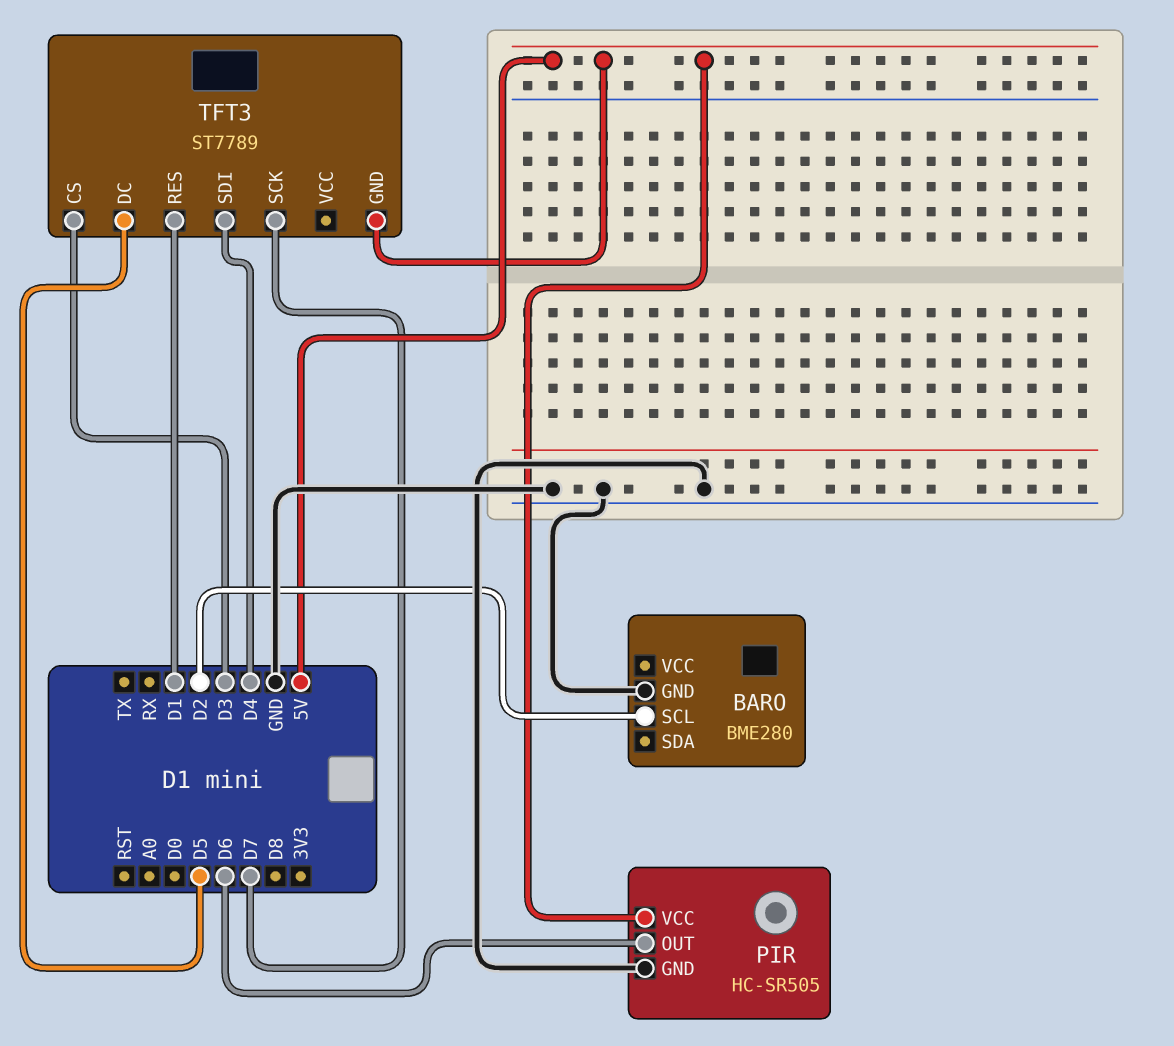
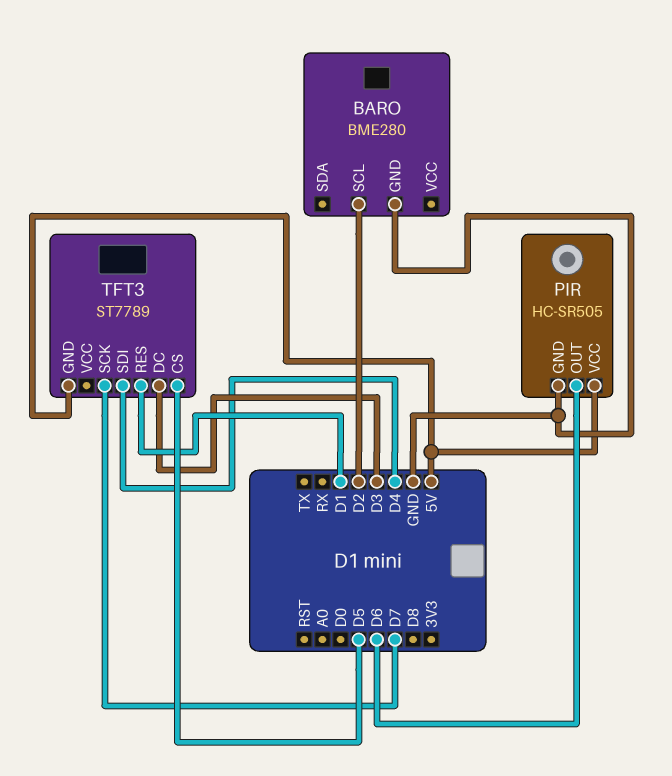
TFT3 pin CS: D3 -> D5
TFT3 pin DC: D5 -> D3

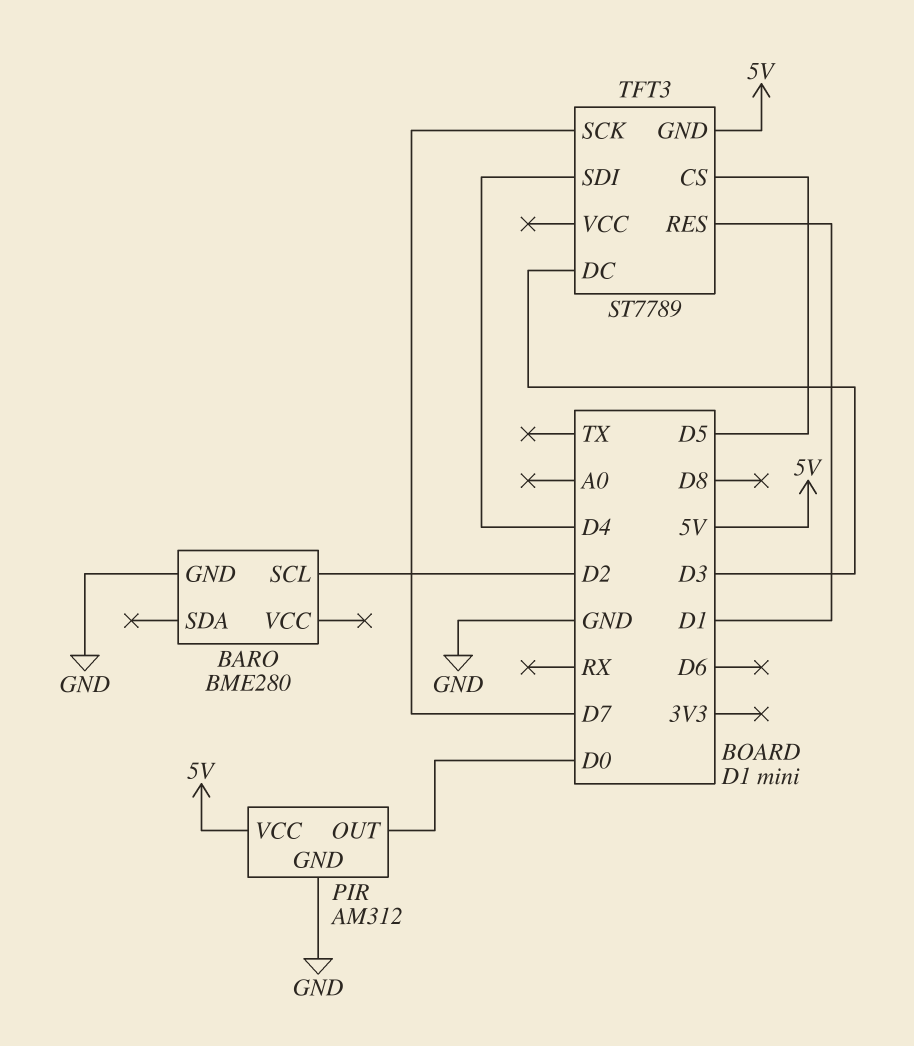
PIR: HC-SR505 -> AM312
PIR pin OUT: D6 -> D0

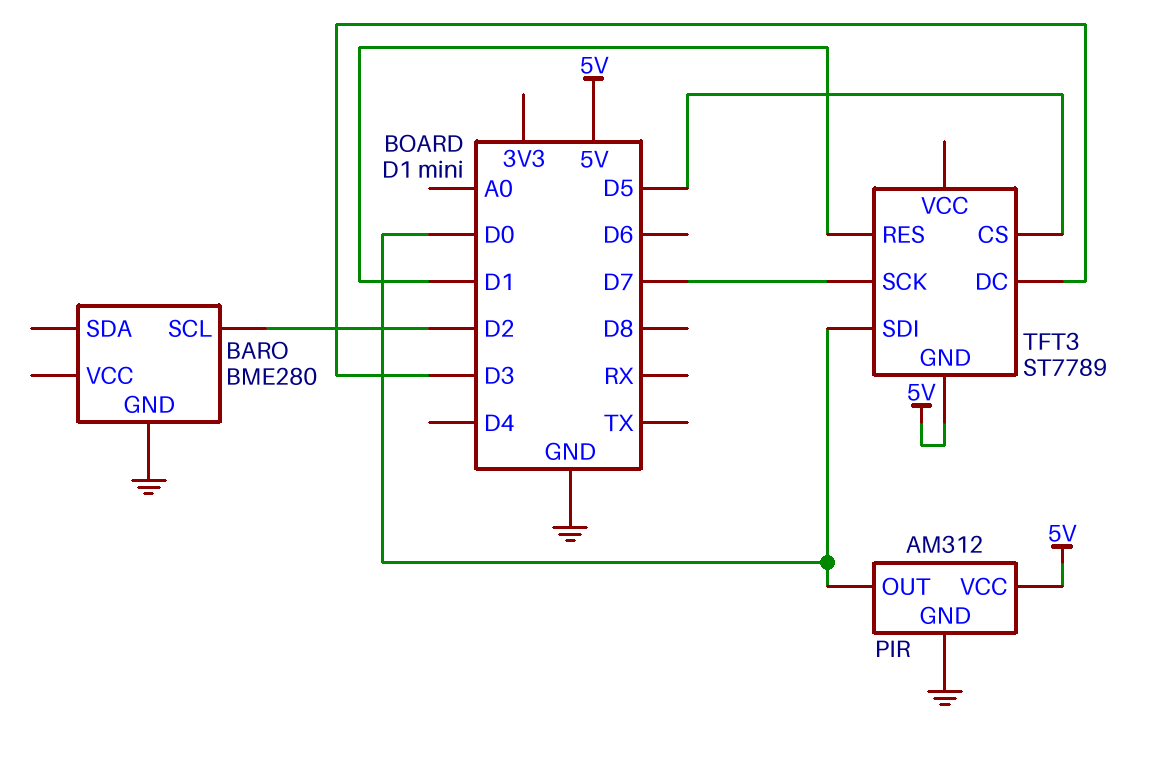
TFT3 pin SDI: D4 -> D0

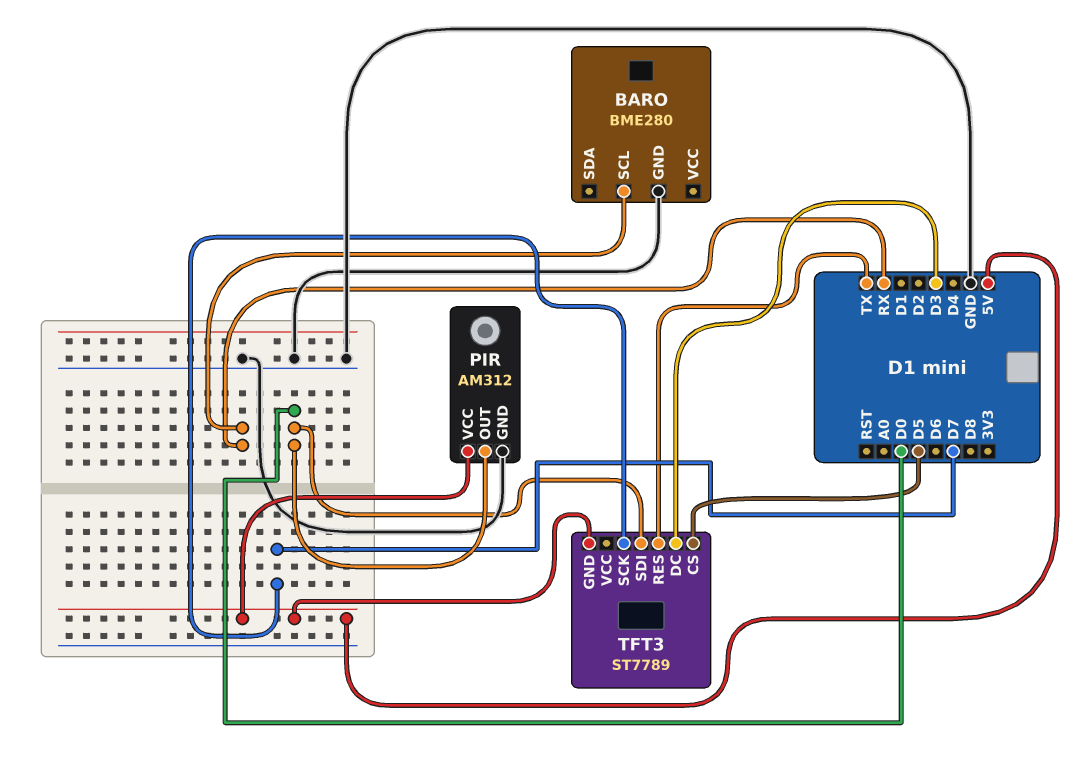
BARO pin SCL: D2 -> RX
TFT3 pin RES: D1 -> TX

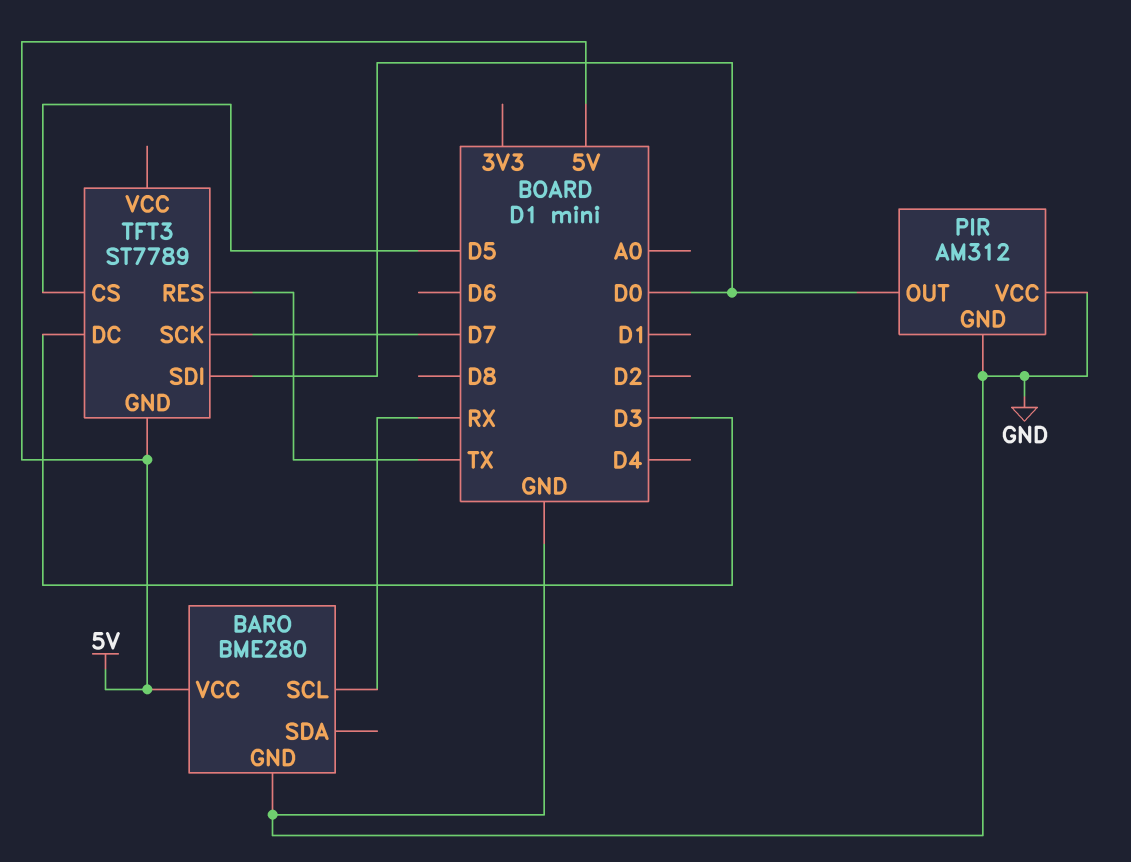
BARO pin VCC: none -> 5V
PIR pin VCC: 5V -> GND

